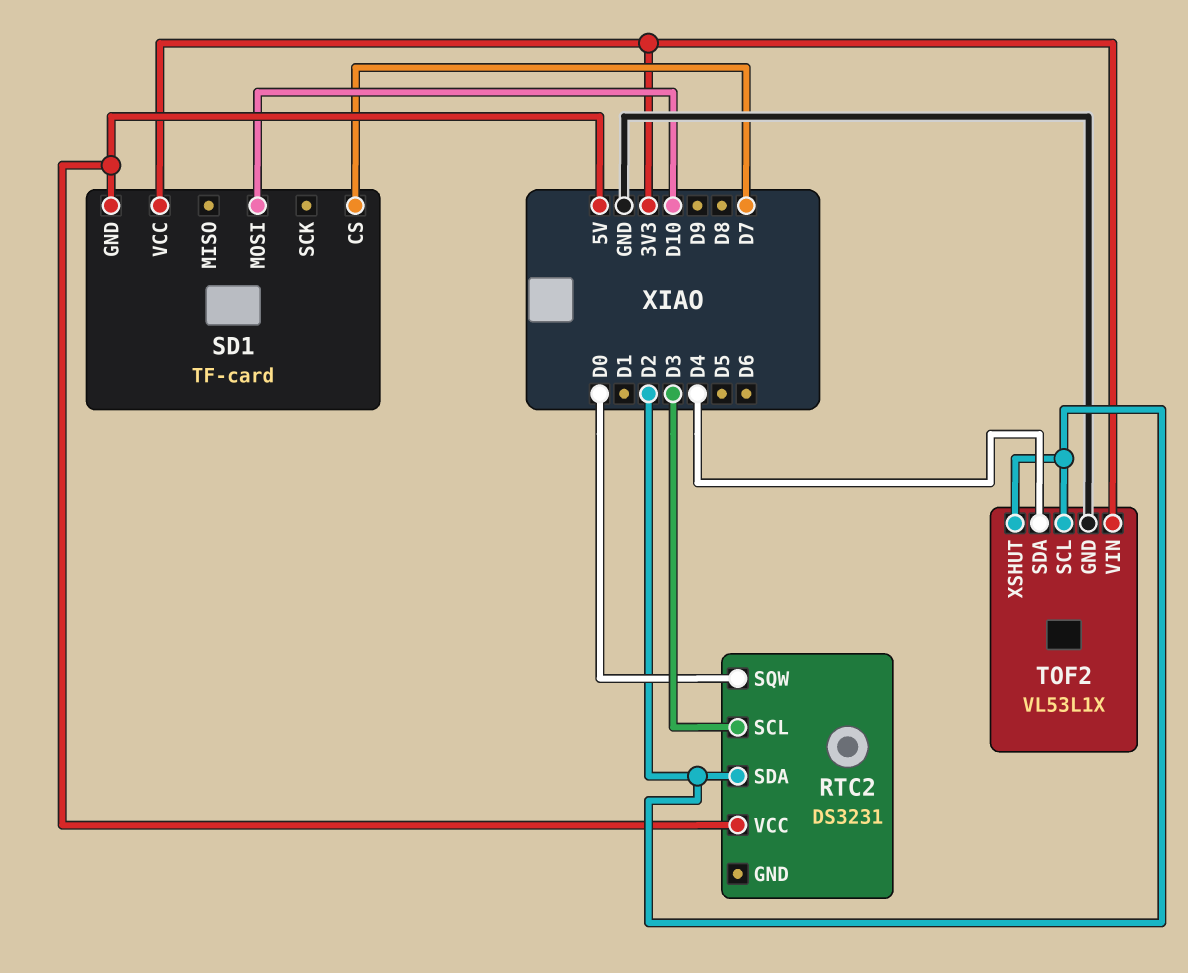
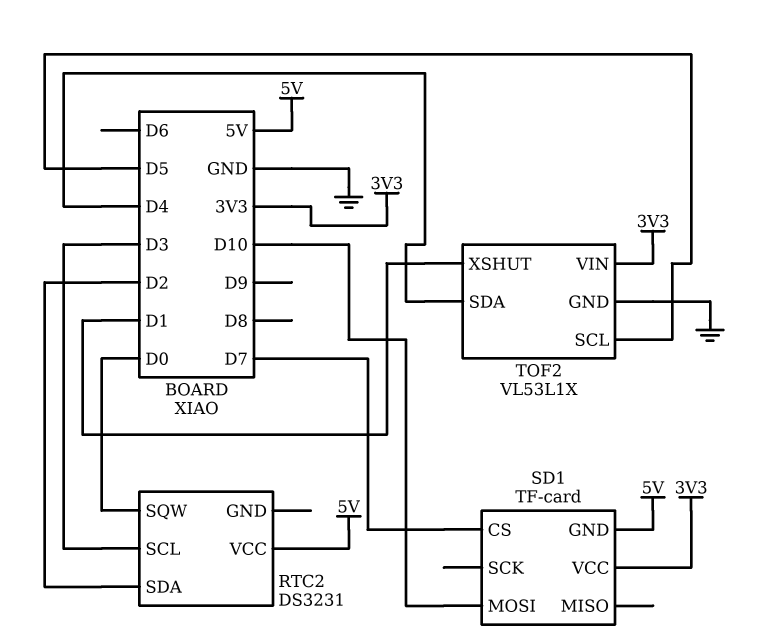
TOF2 pin SCL: D2 -> D5
TOF2 pin XSHUT: D2 -> D1

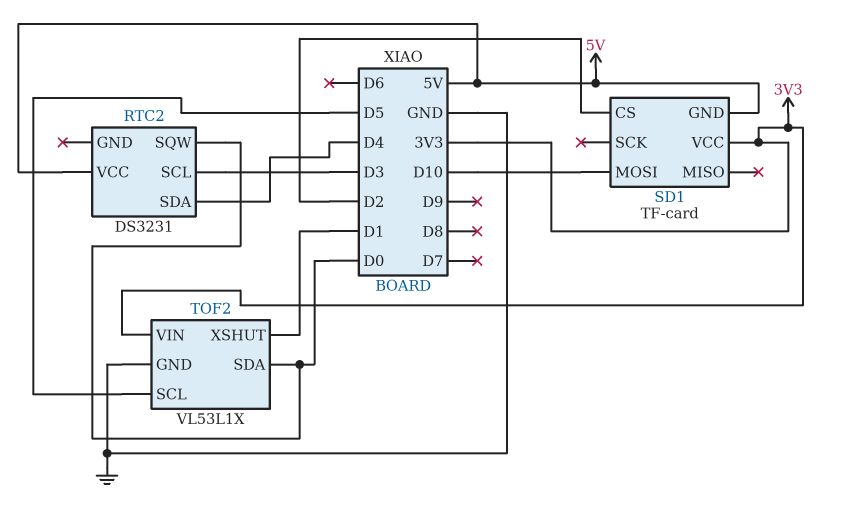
RTC2 pin SDA: D2 -> D4
SD1 pin CS: D7 -> D2
TOF2 pin SDA: D4 -> D0

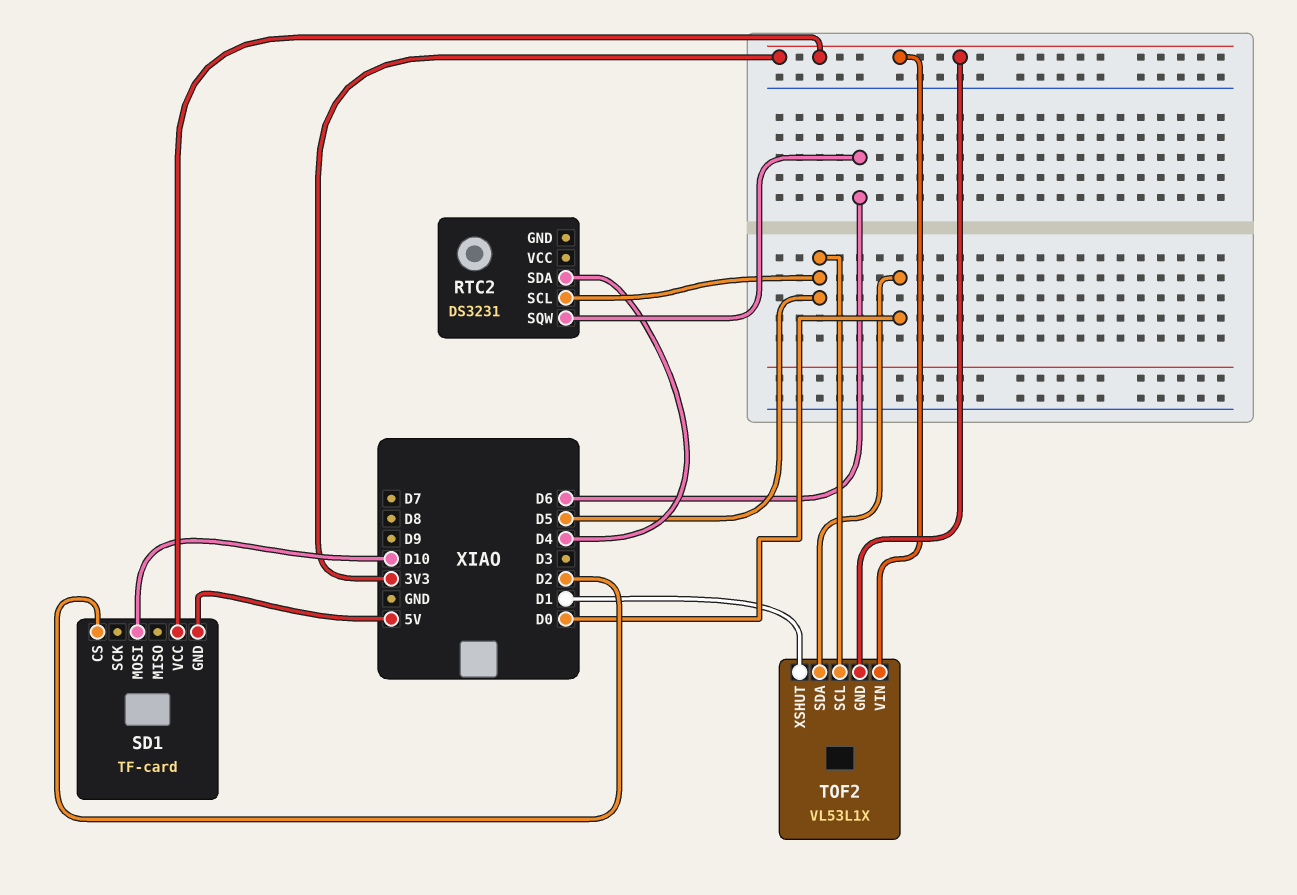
RTC2 pin SCL: D3 -> D5
RTC2 pin SQW: D0 -> D6
RTC2 pin VCC: 5V -> none
TOF2 pin GND: GND -> 3V3

